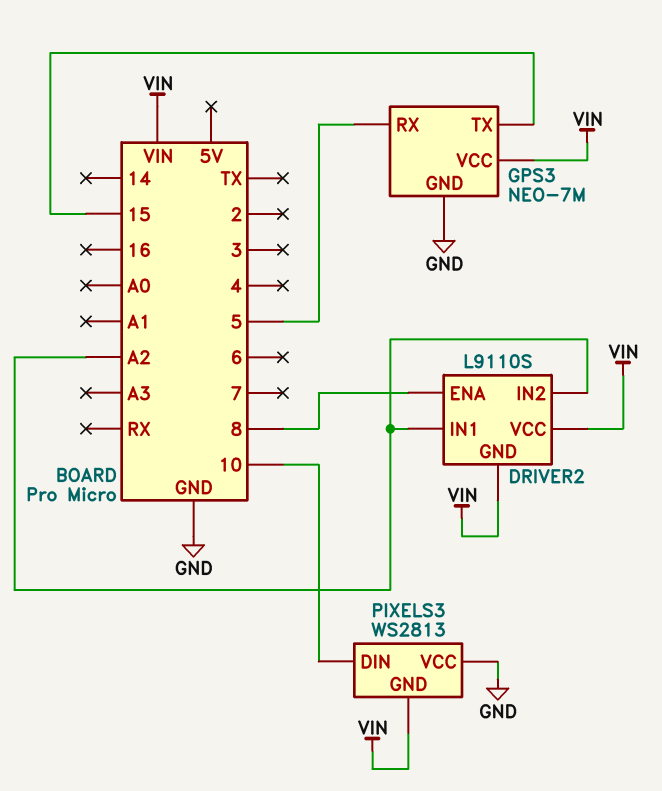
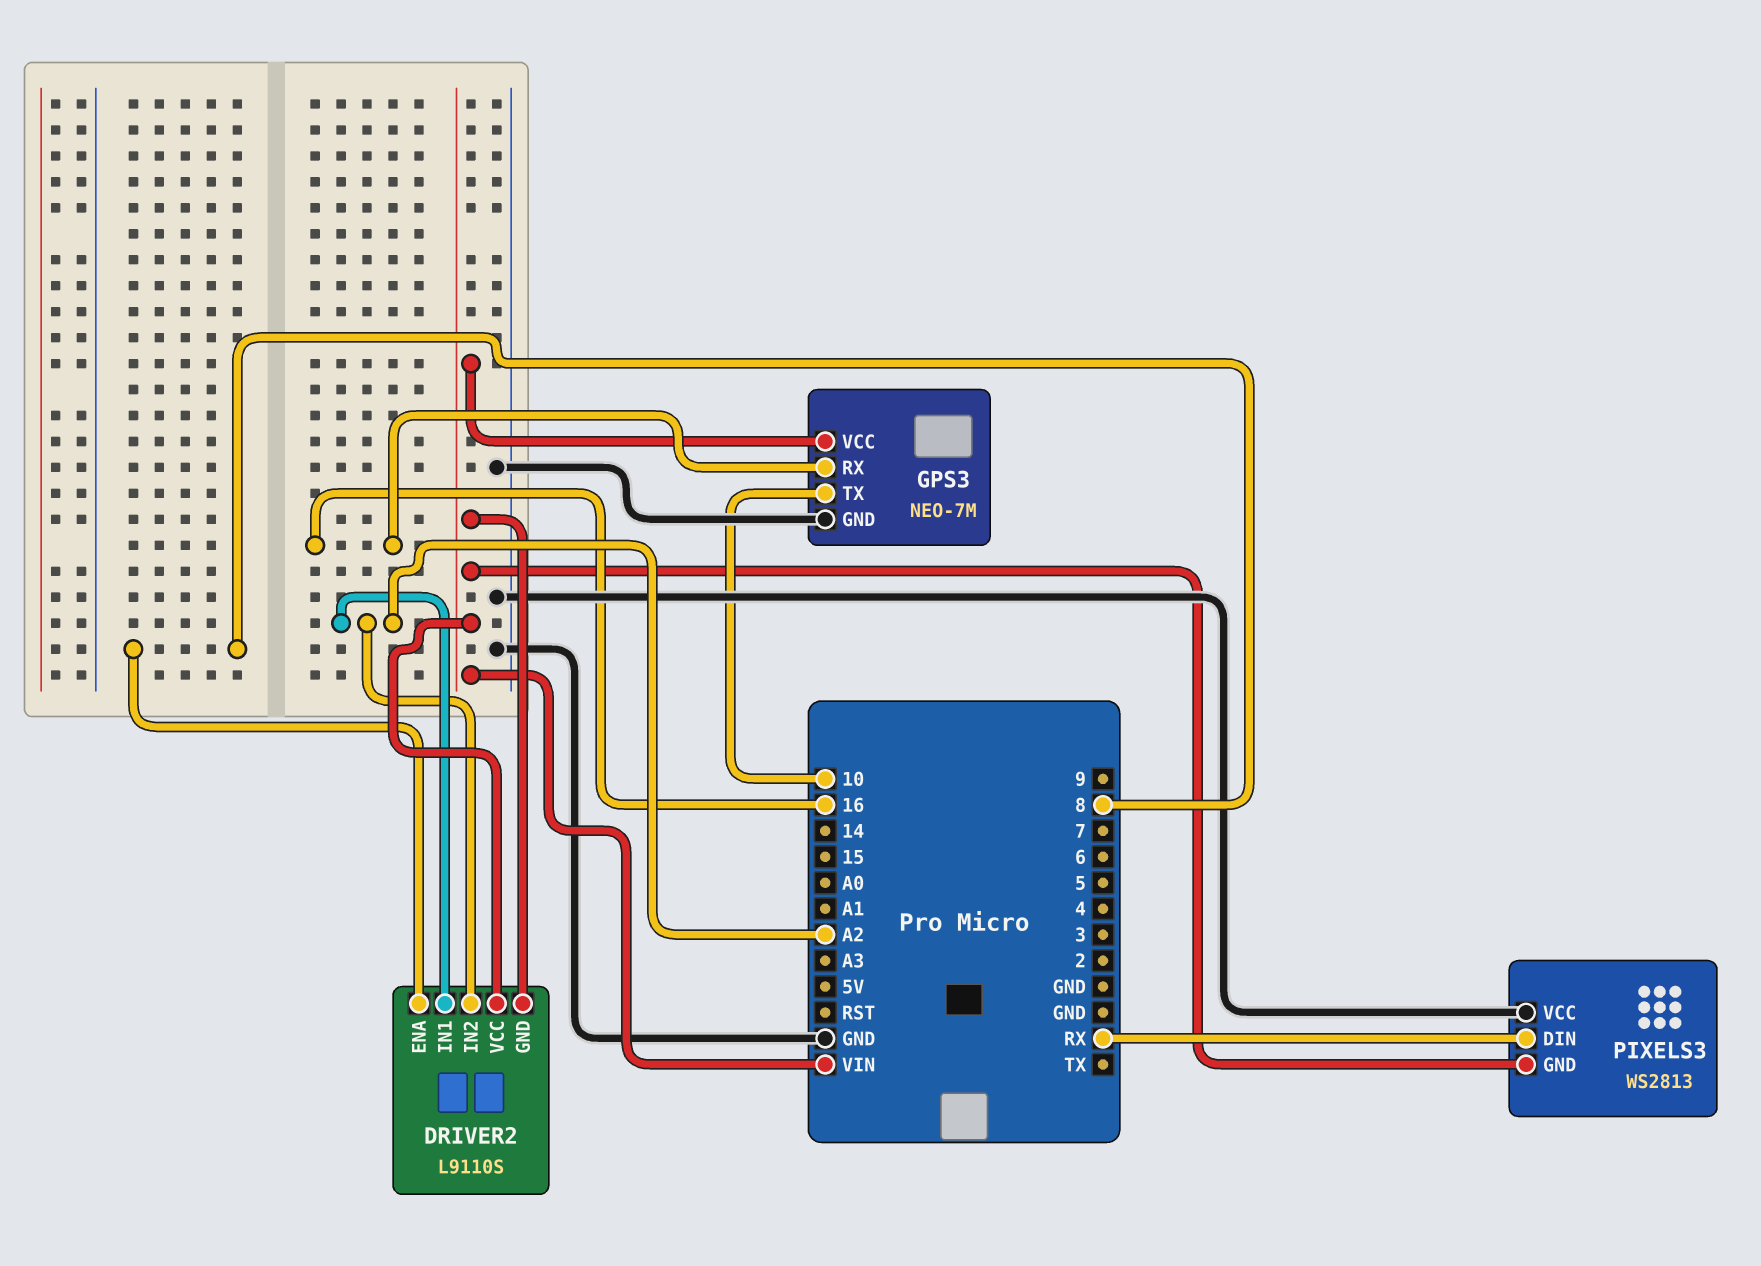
GPS3 pin RX: 5 -> 16
GPS3 pin TX: 15 -> 10
PIXELS3 pin DIN: 10 -> RX

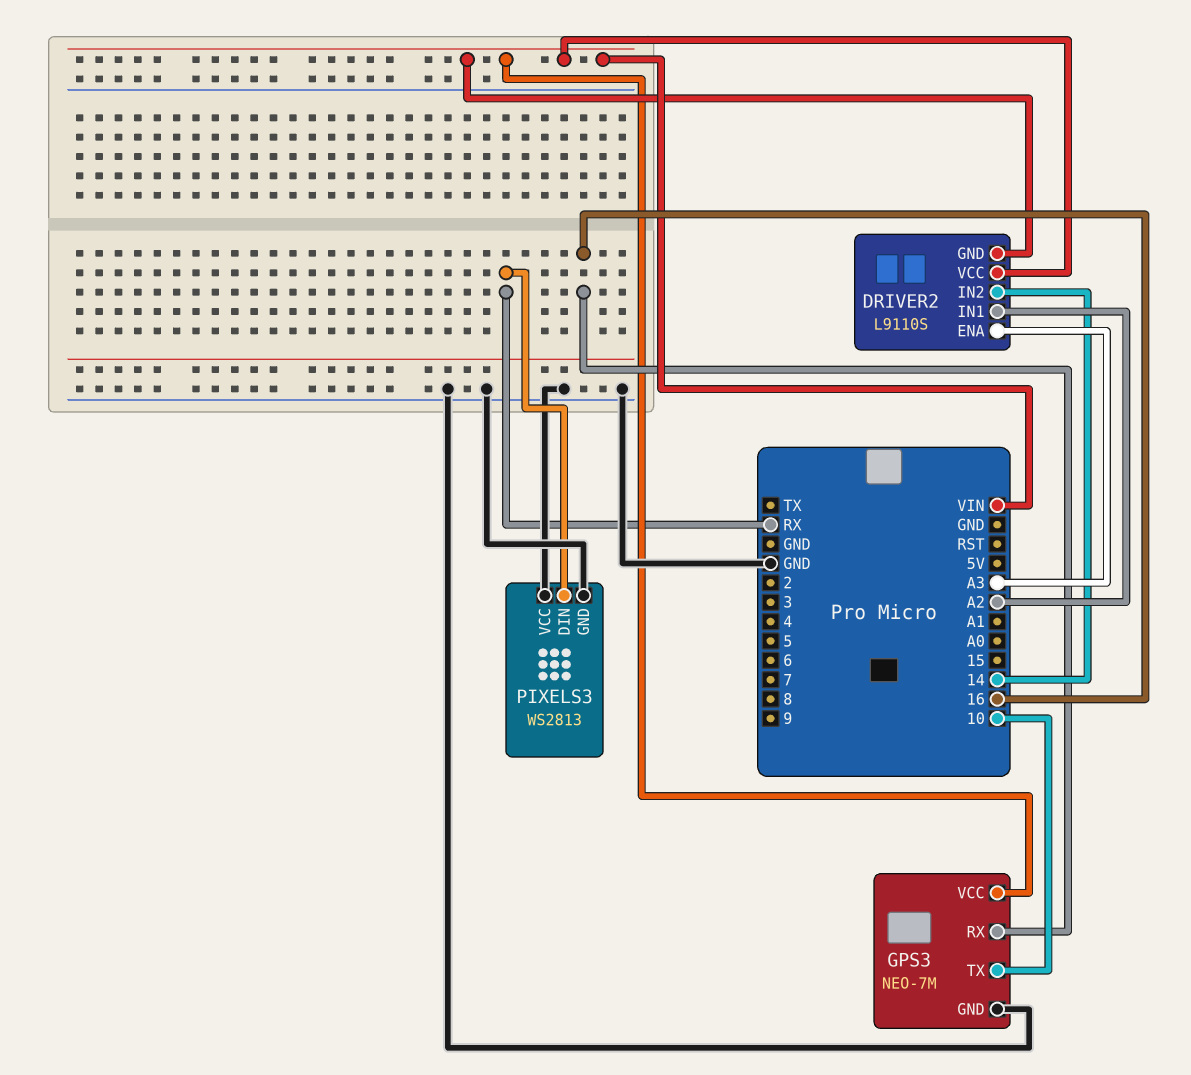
DRIVER2 pin ENA: 8 -> A3
DRIVER2 pin IN2: A2 -> 14
PIXELS3 pin GND: VIN -> GND

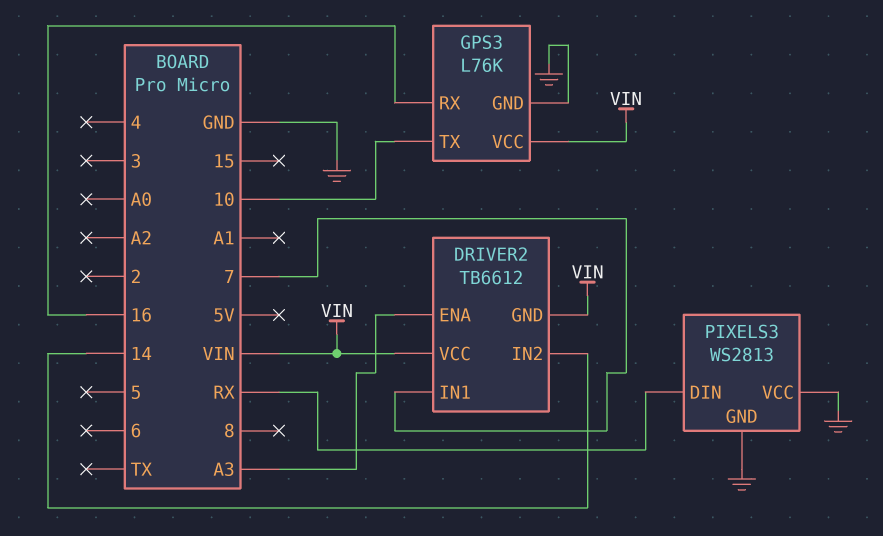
DRIVER2: L9110S -> TB6612
DRIVER2 pin IN1: A2 -> 7
GPS3: NEO-7M -> L76K

